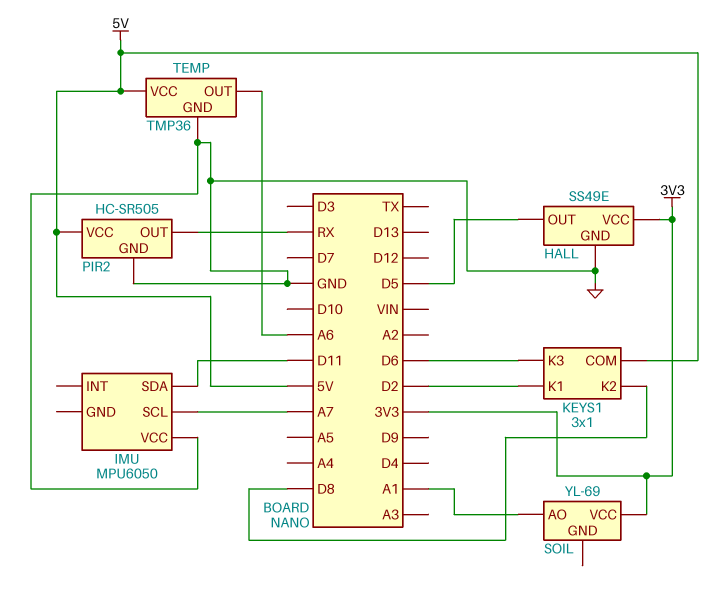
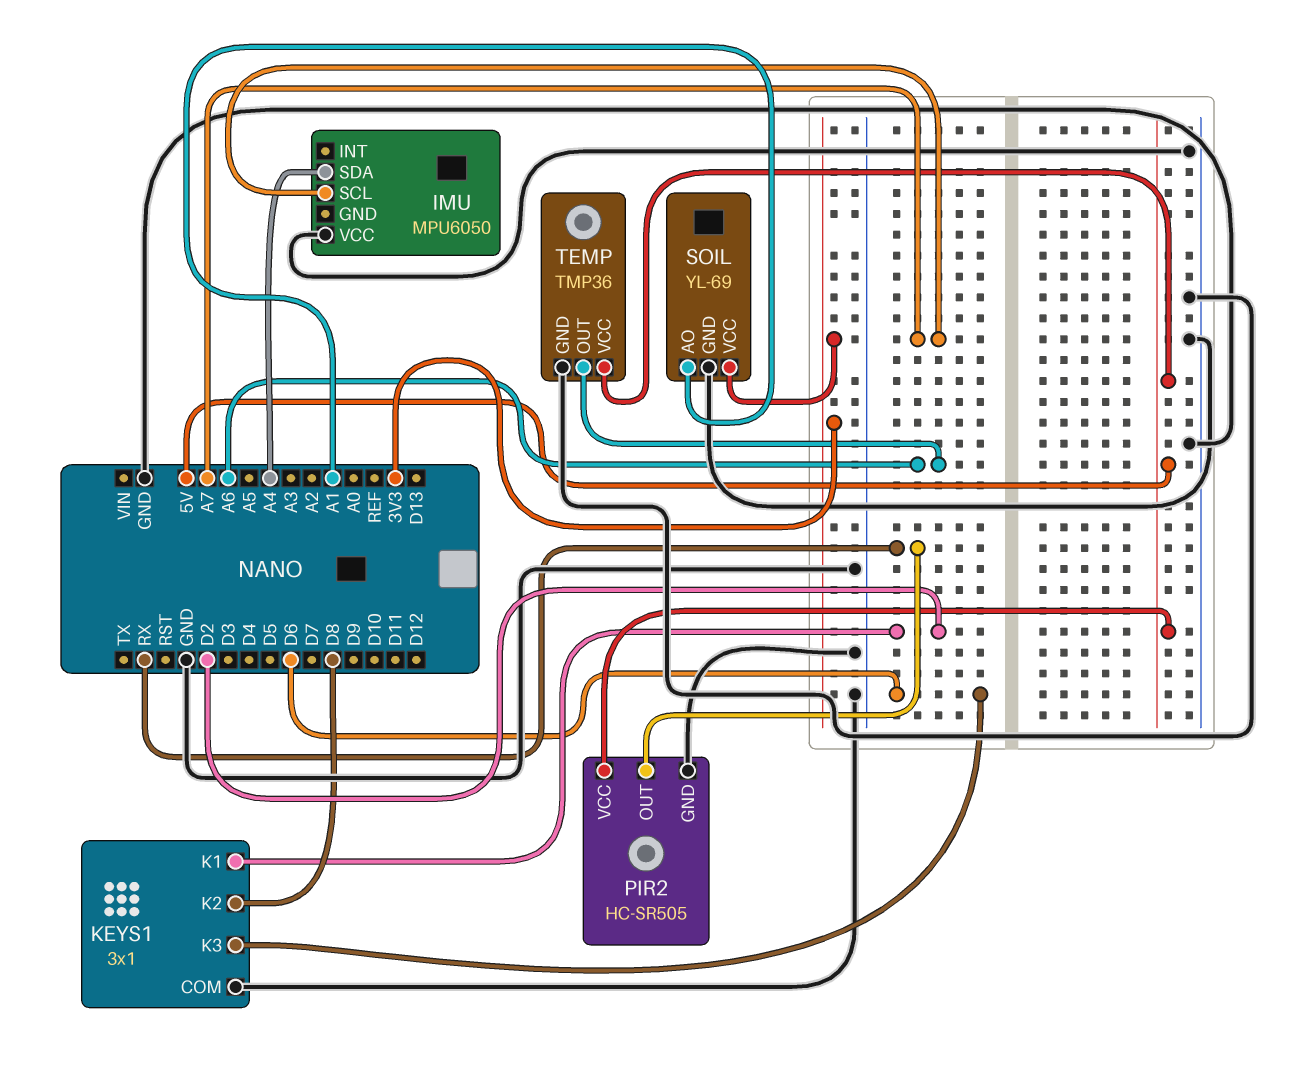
HALL: SS49E -> none
HALL pin GND: GND -> none
HALL pin OUT: D5 -> none
HALL pin VCC: 3V3 -> none
IMU pin SDA: D11 -> A4
KEYS1 pin COM: 5V -> GND
SOIL pin GND: none -> GND

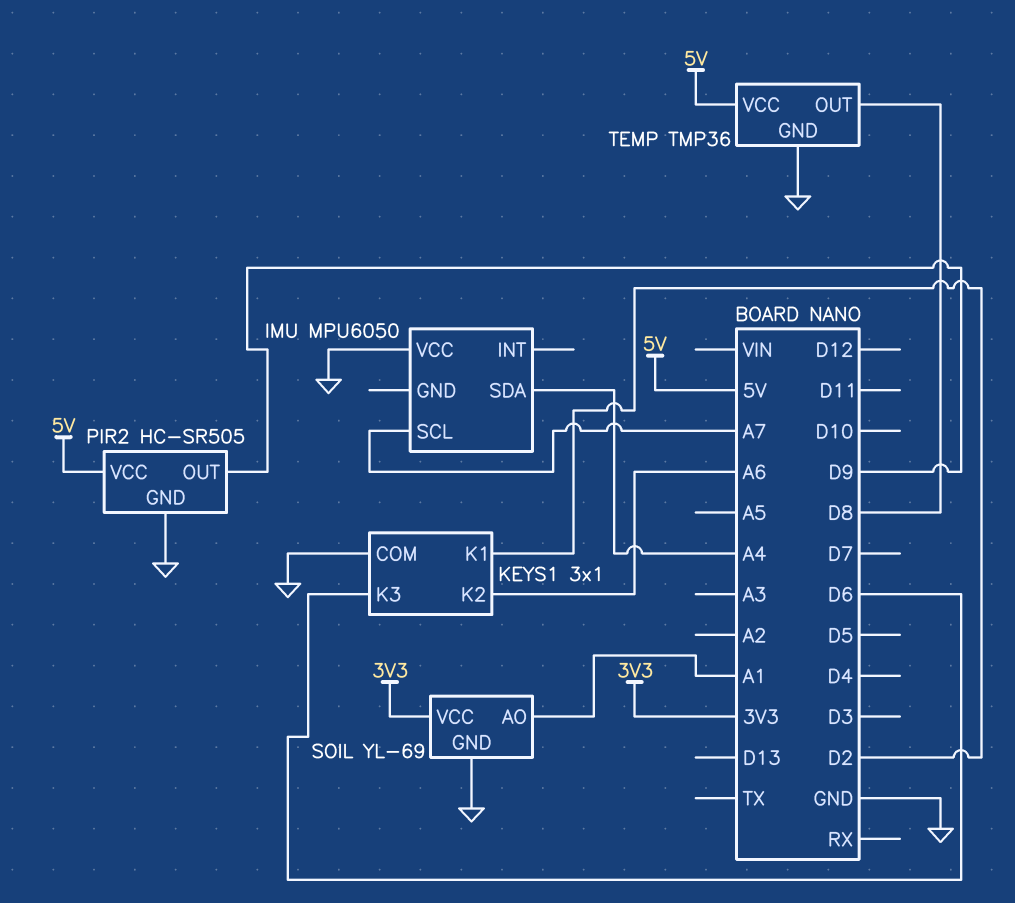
KEYS1 pin K2: D8 -> A6
PIR2 pin OUT: RX -> D9
TEMP pin OUT: A6 -> D8

